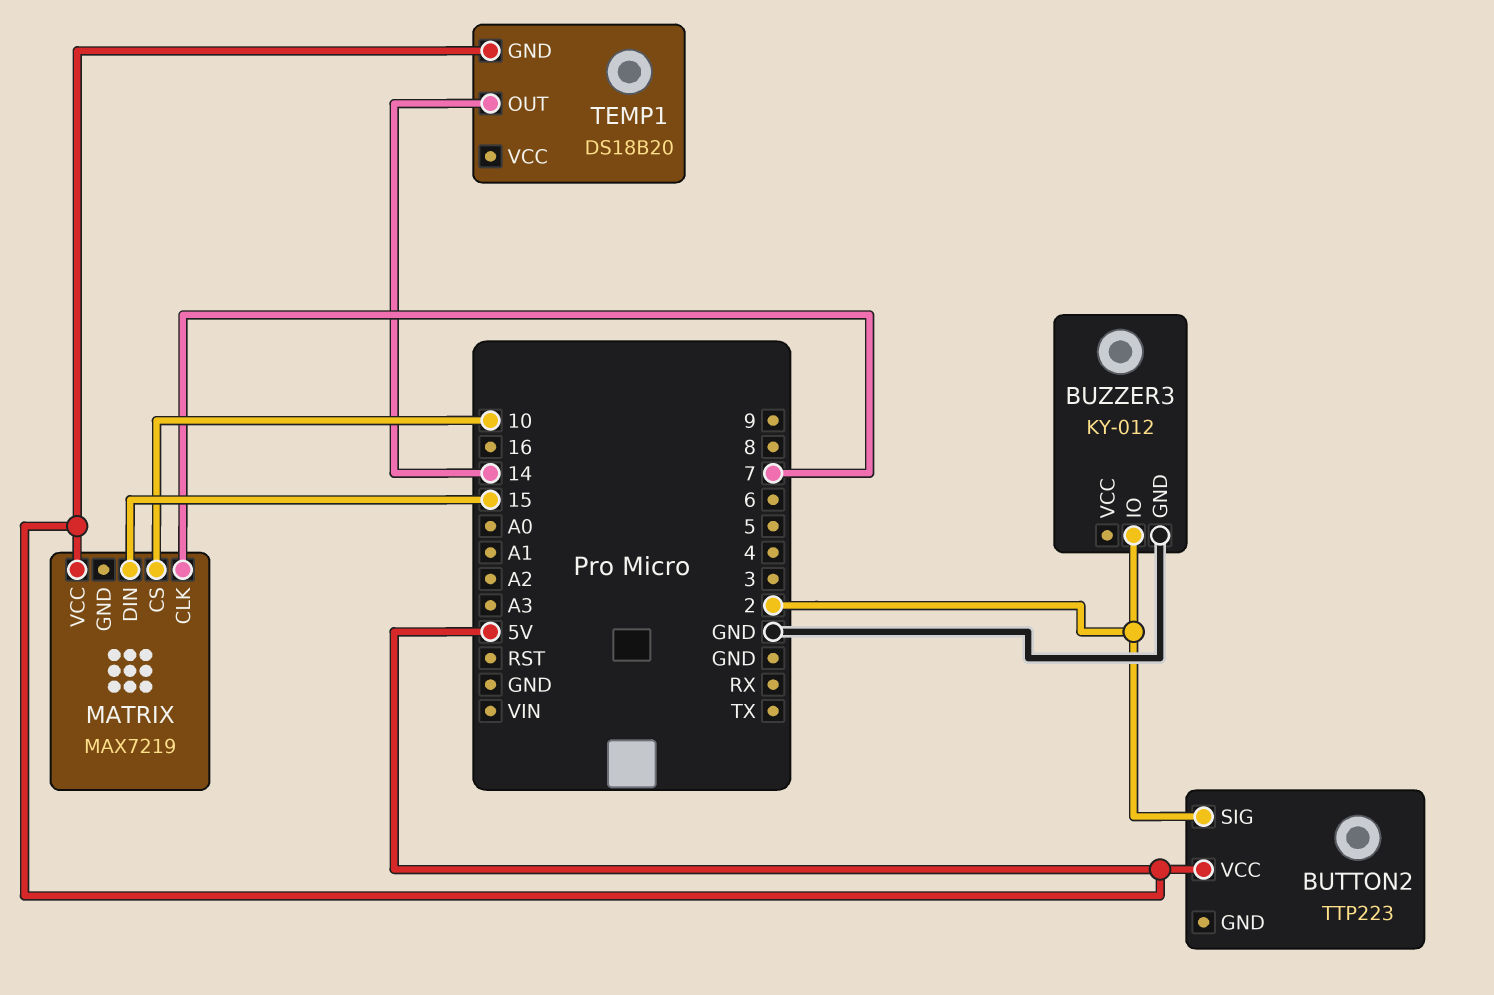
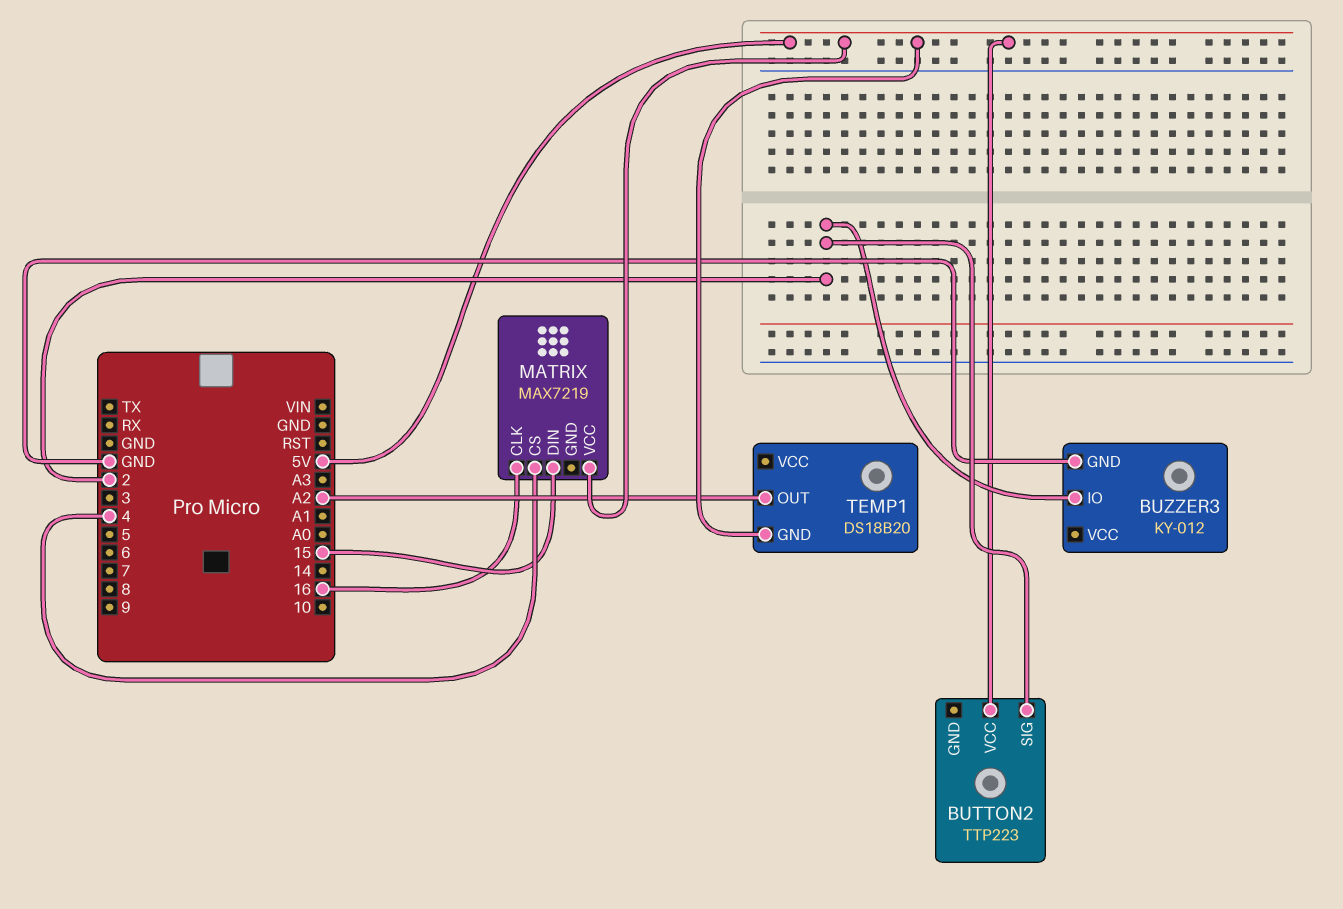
MATRIX pin CLK: 7 -> 16
MATRIX pin CS: 10 -> 4
TEMP1 pin OUT: 14 -> A2

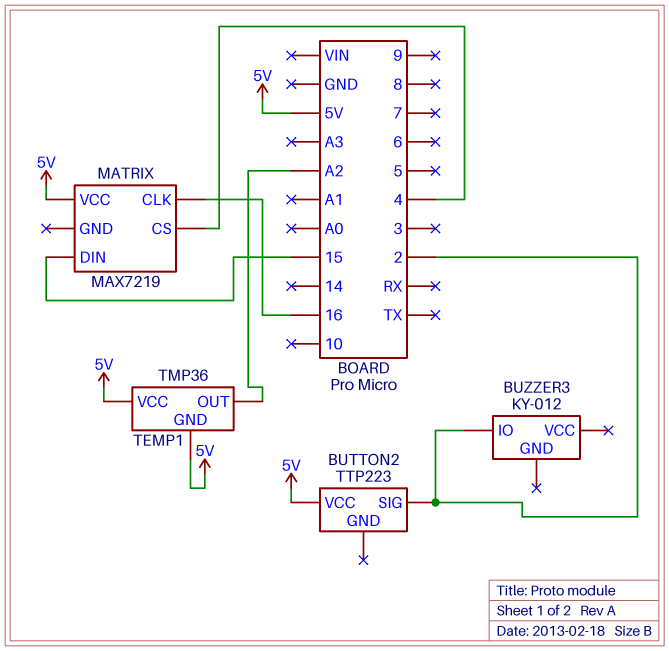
BUZZER3 pin GND: GND -> none
TEMP1: DS18B20 -> TMP36
TEMP1 pin VCC: none -> 5V

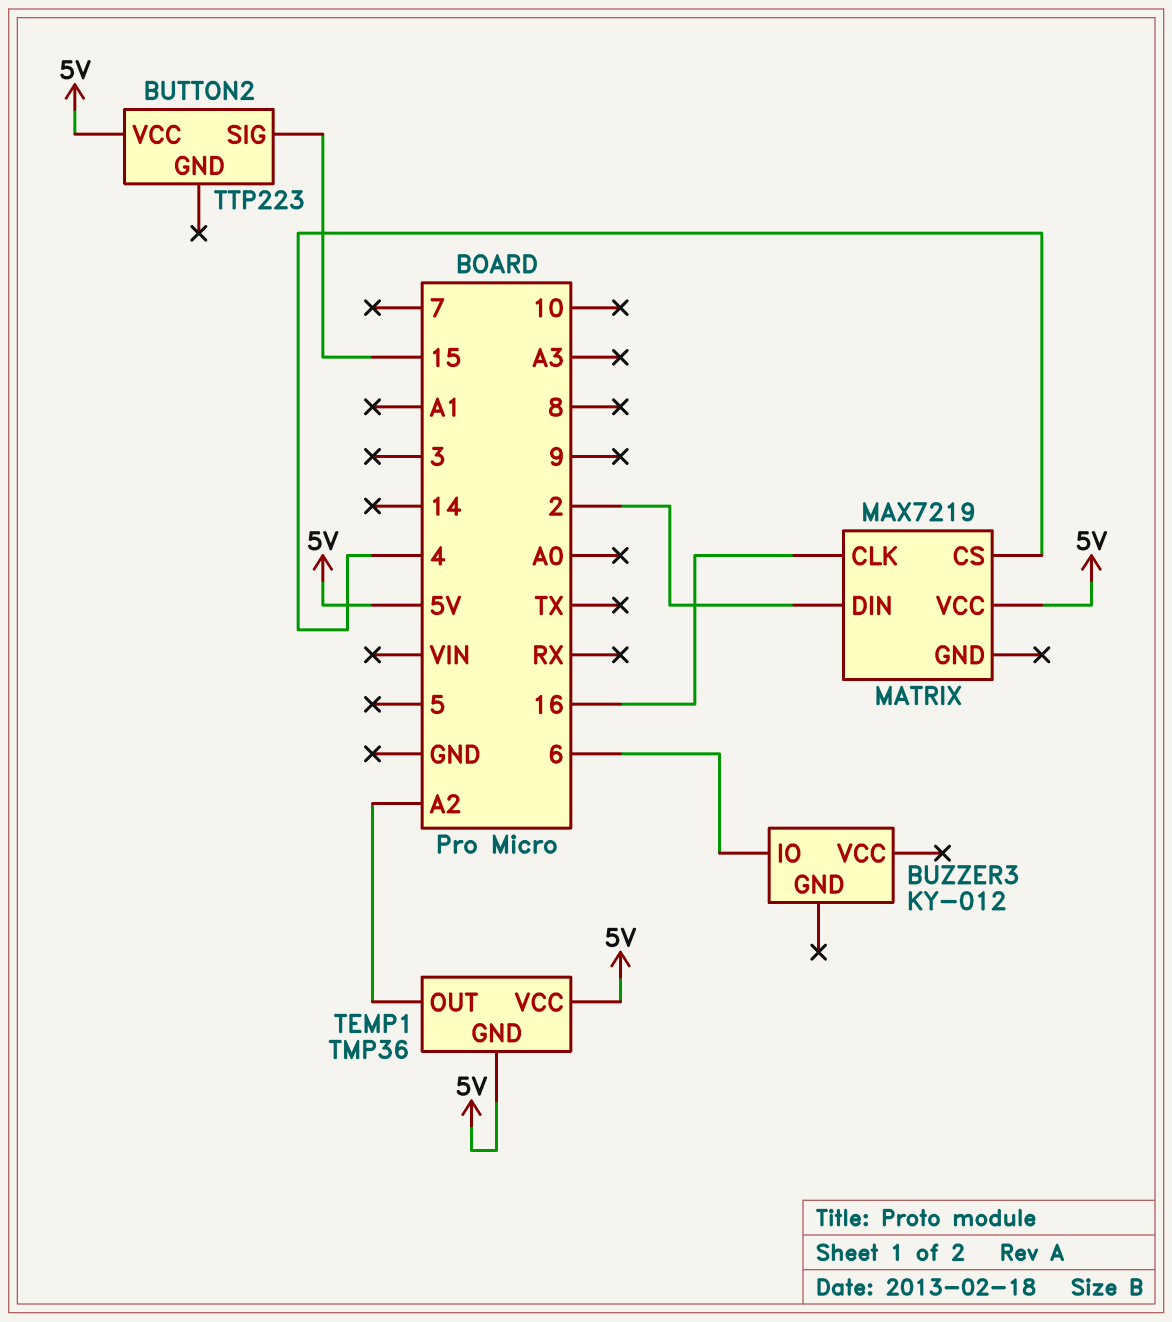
BUTTON2 pin SIG: 2 -> 15
BUZZER3 pin IO: 2 -> 6
MATRIX pin DIN: 15 -> 2

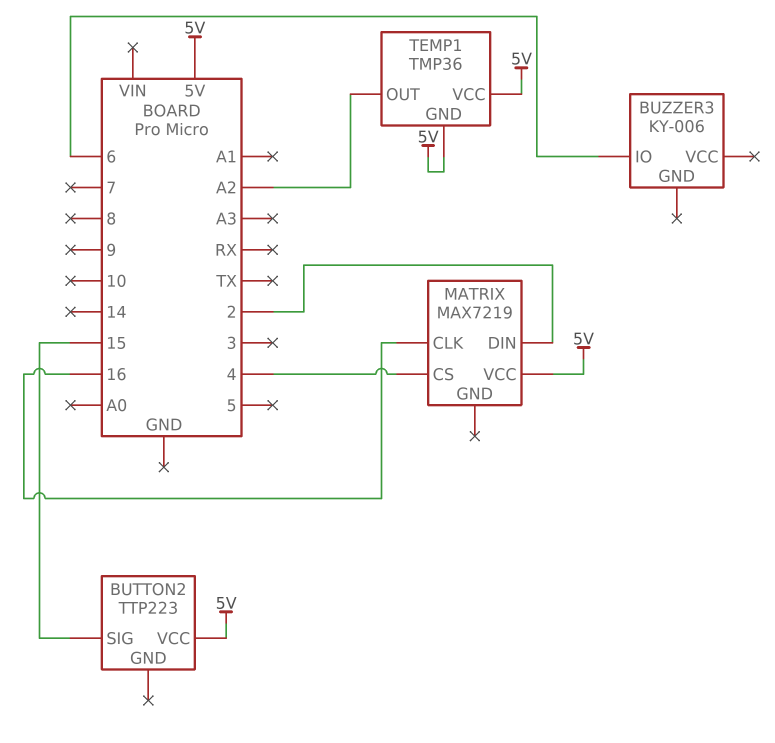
BUZZER3: KY-012 -> KY-006

